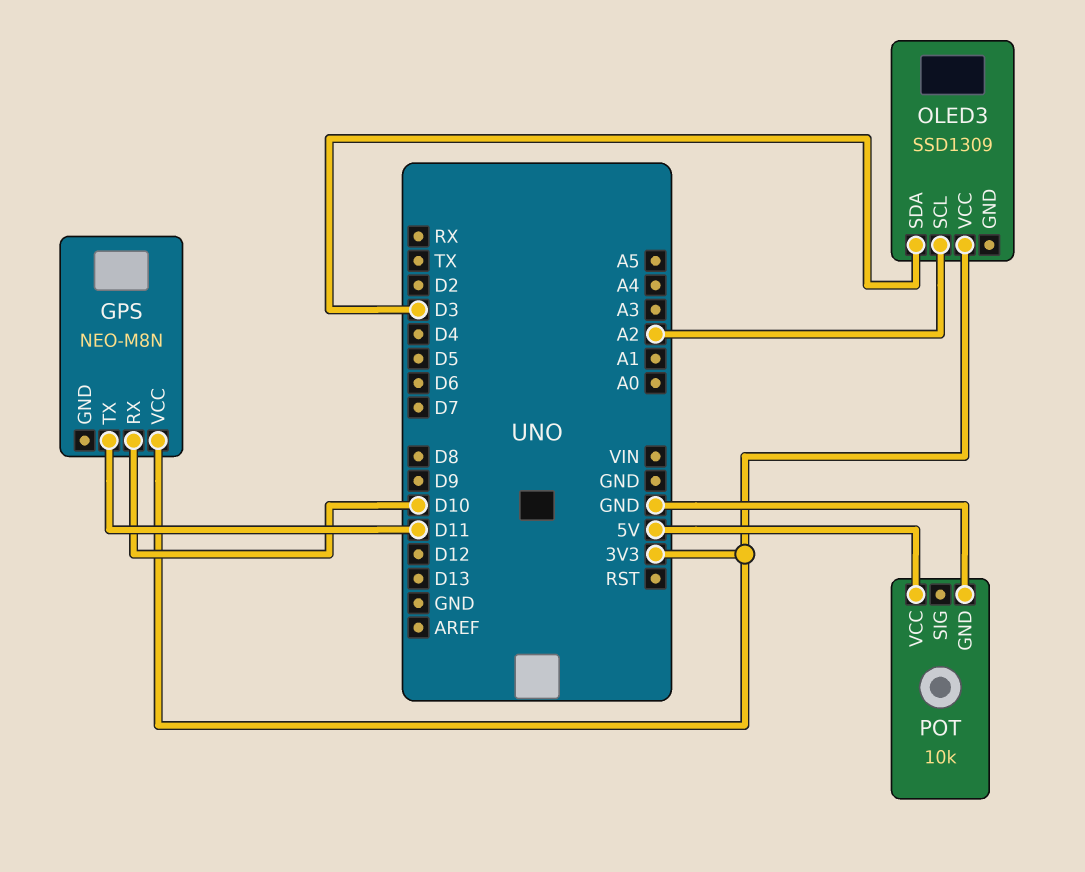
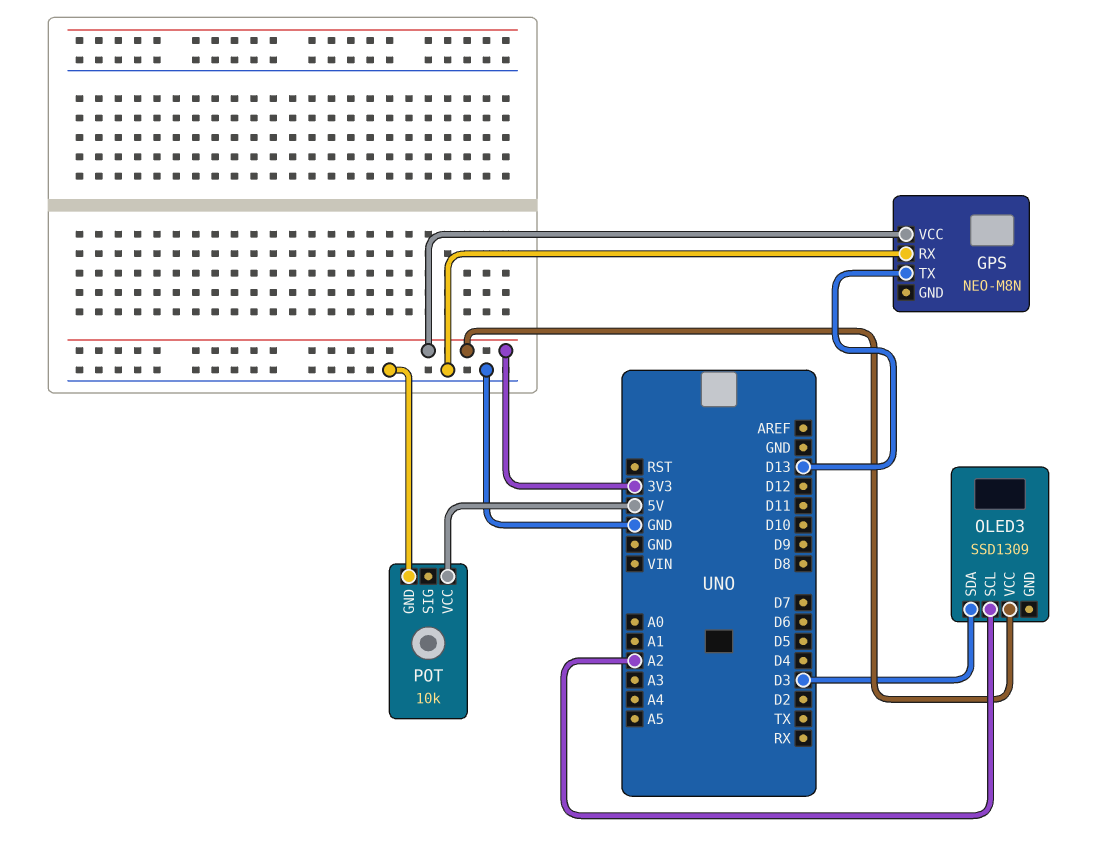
GPS pin RX: D10 -> GND
GPS pin TX: D11 -> D13

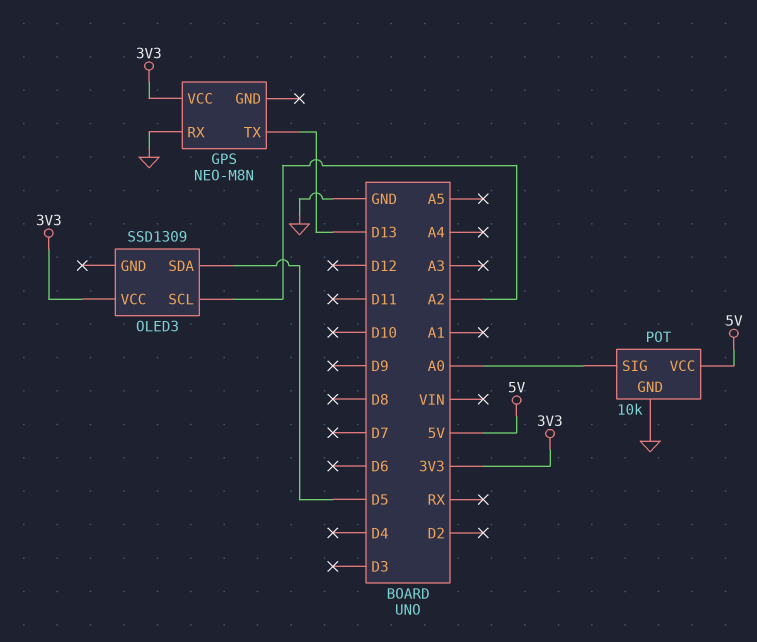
OLED3 pin SDA: D3 -> D5
POT pin SIG: none -> A0

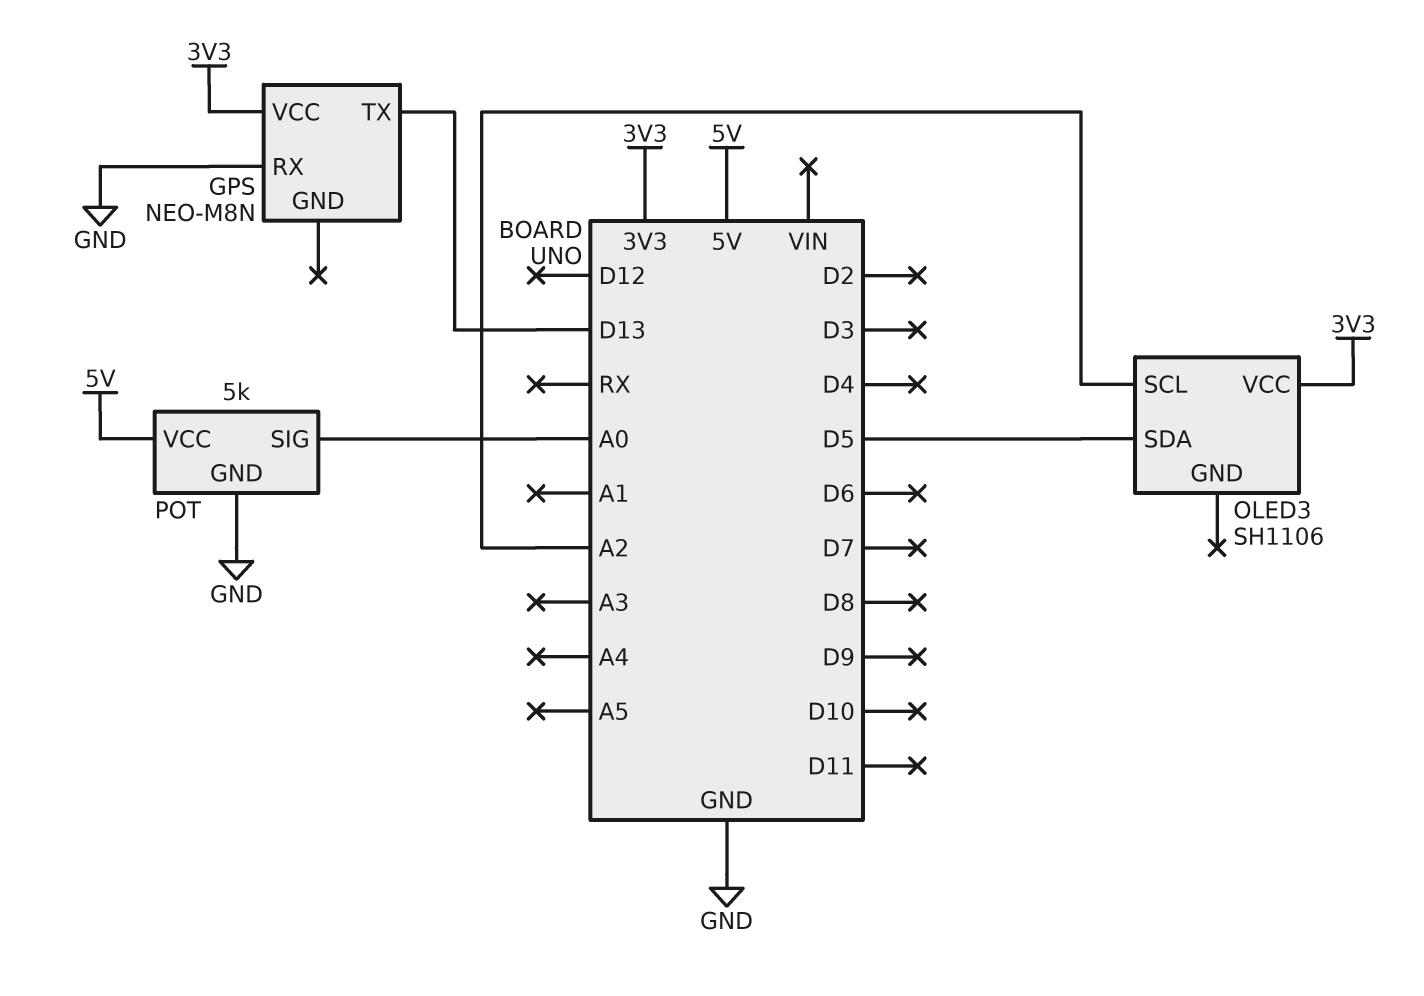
OLED3: SSD1309 -> SH1106
POT: 10k -> 5k

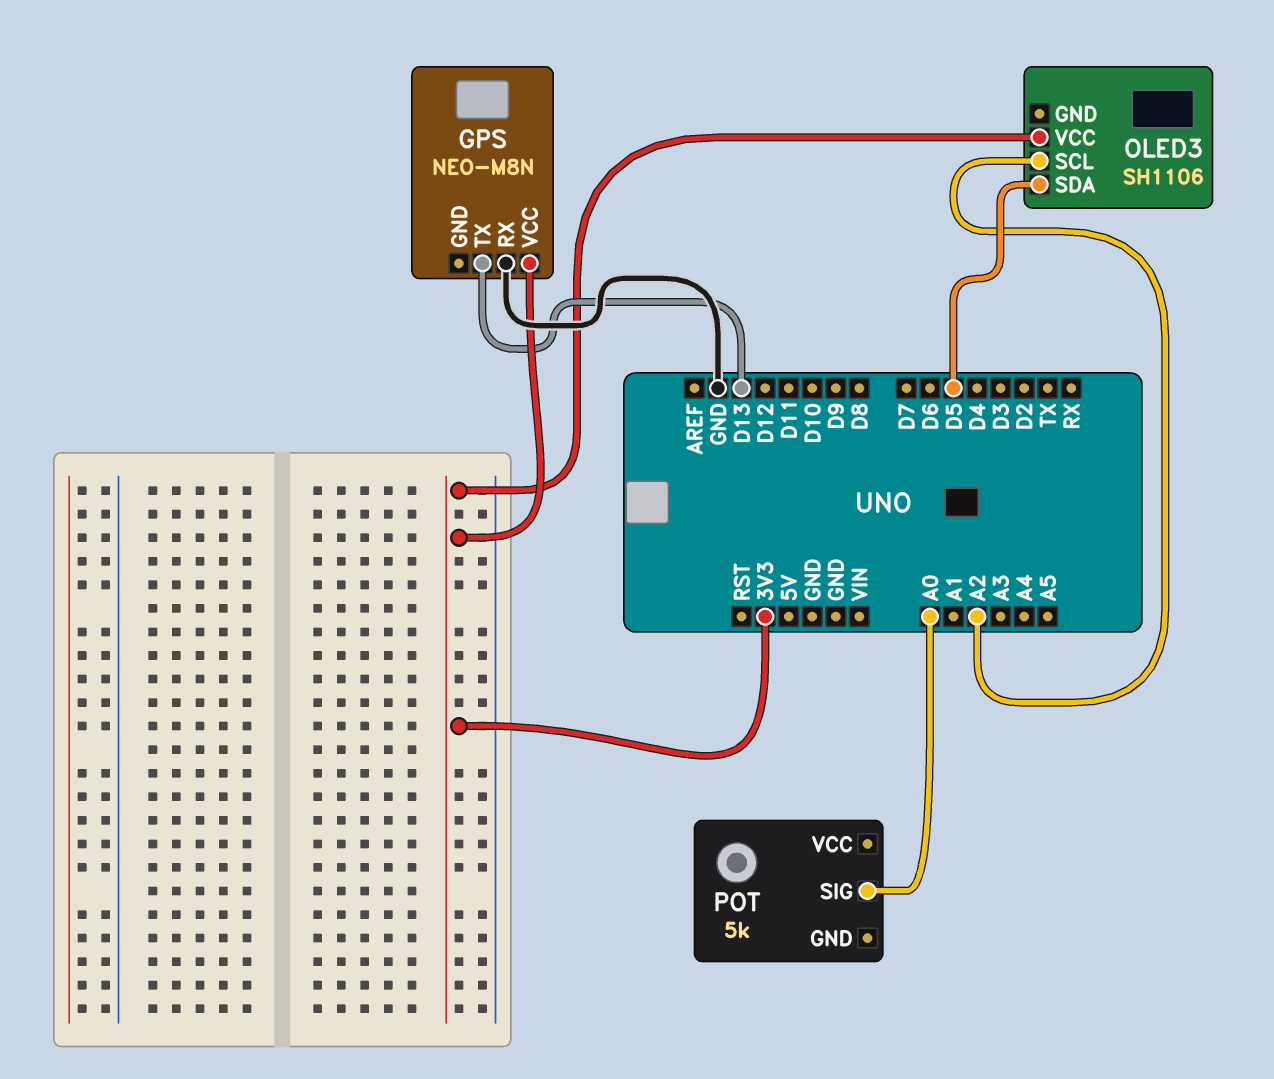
POT pin GND: GND -> none
POT pin VCC: 5V -> none

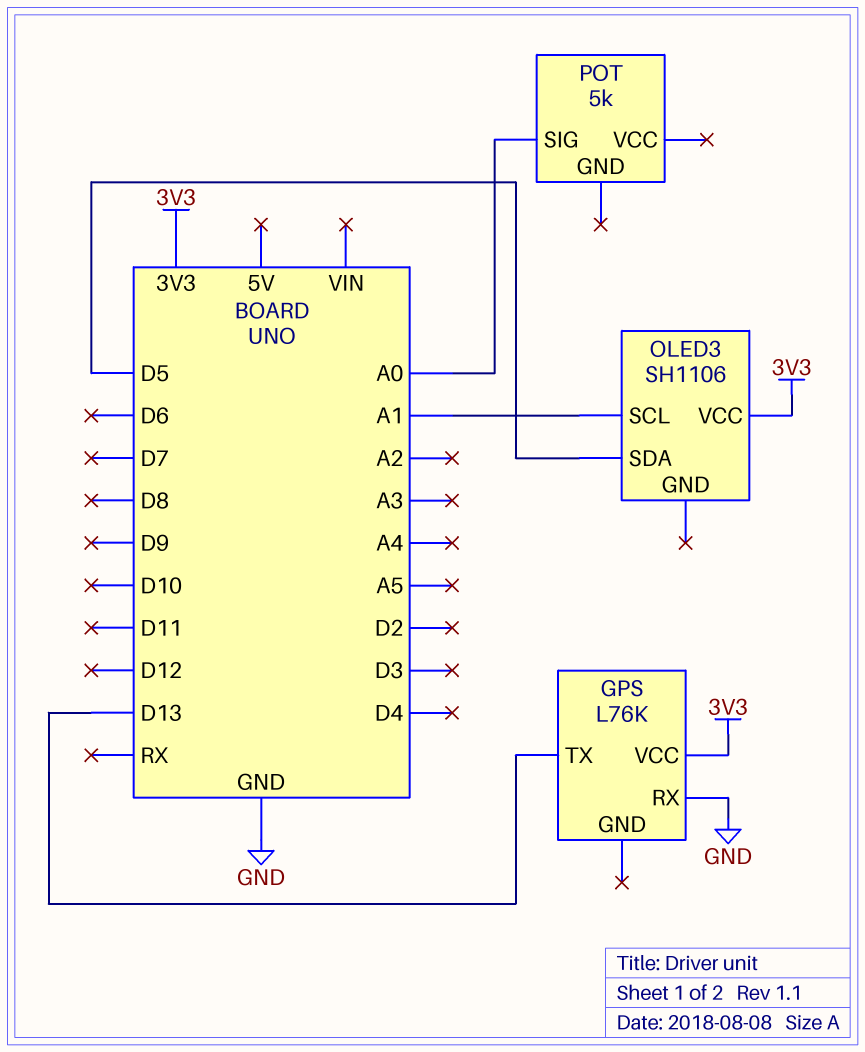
GPS: NEO-M8N -> L76K
OLED3 pin SCL: A2 -> A1

